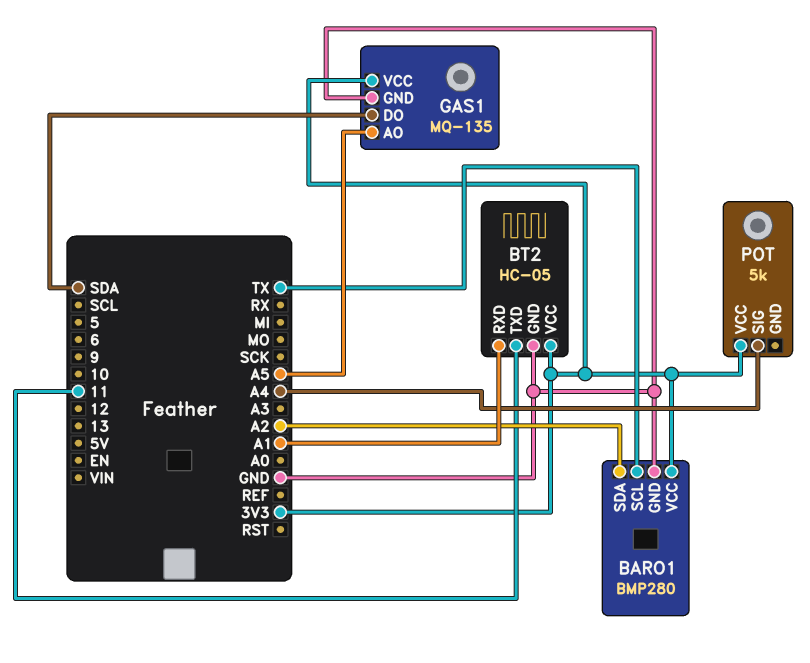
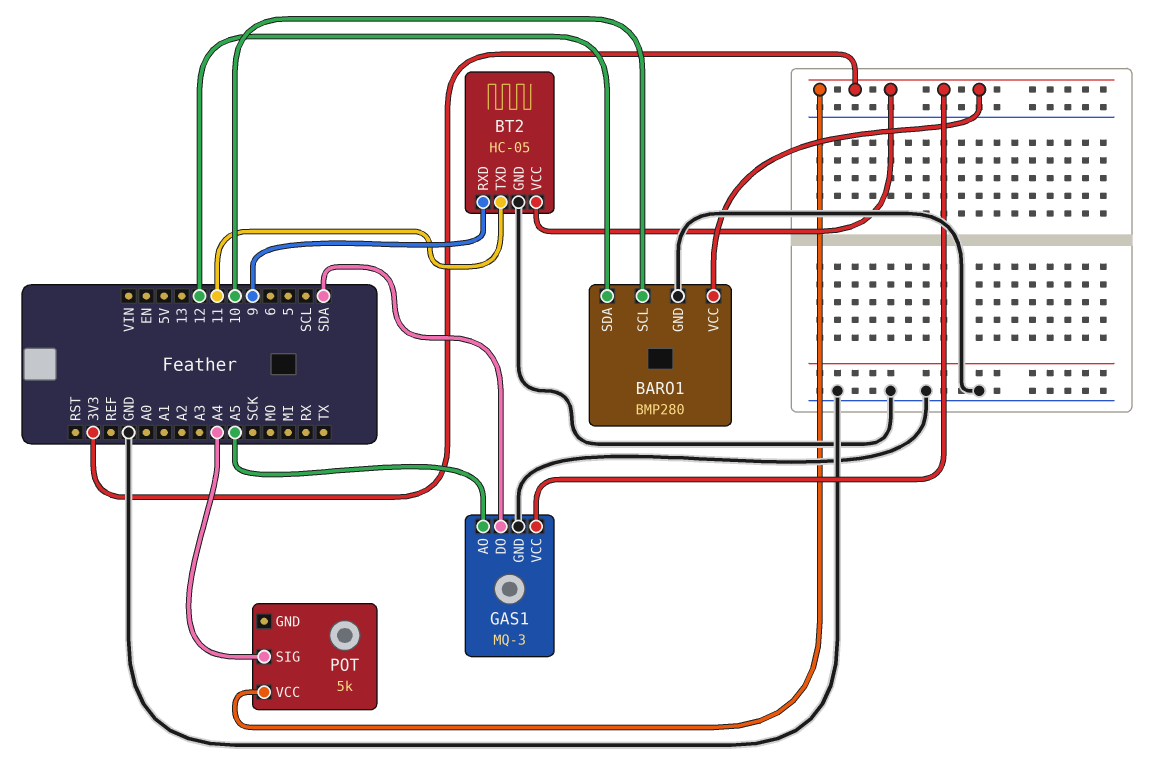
BARO1 pin SCL: TX -> 10
BARO1 pin SDA: A2 -> 12
BT2 pin RXD: A1 -> 9
GAS1: MQ-135 -> MQ-3

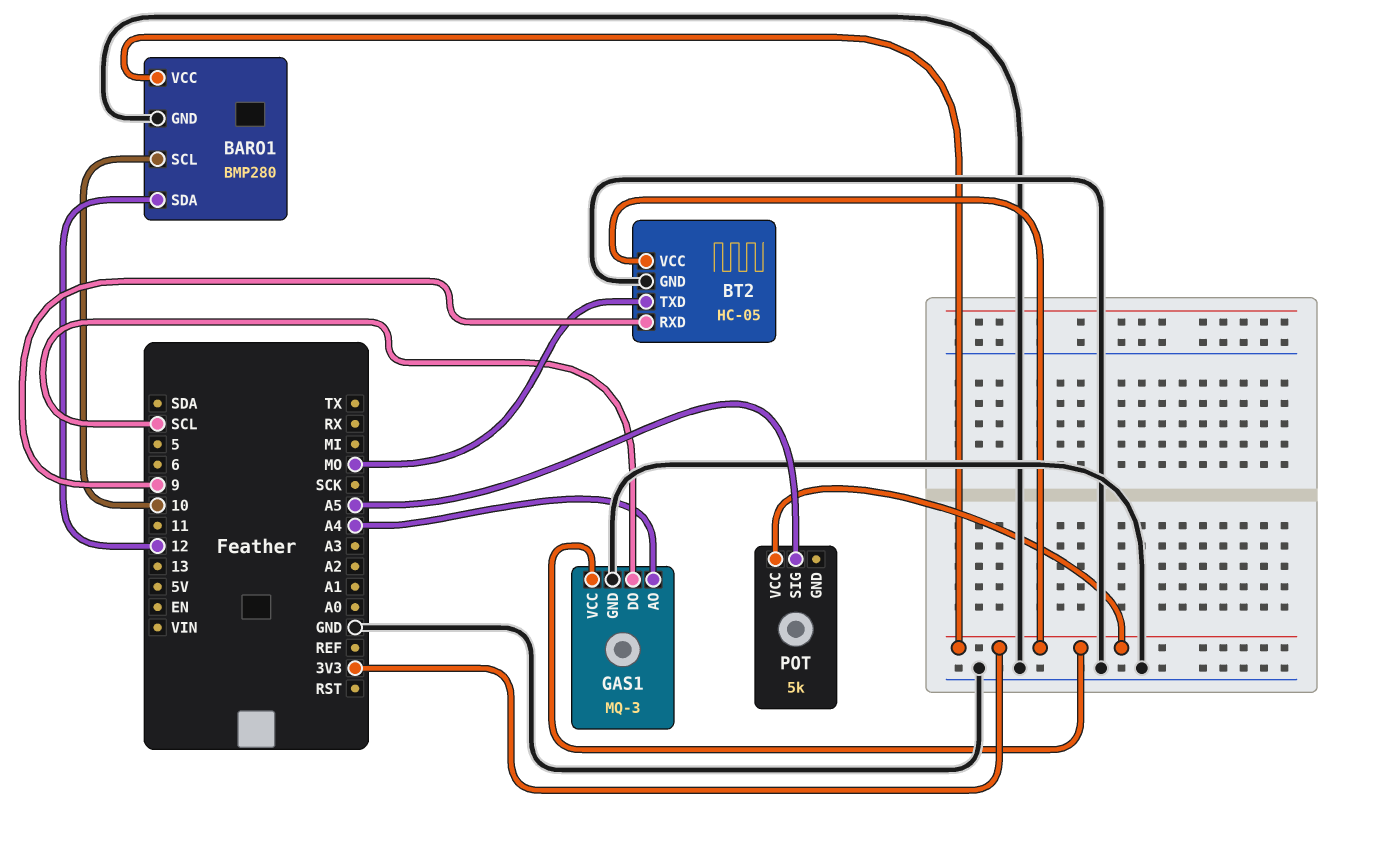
BT2 pin TXD: 11 -> MO
GAS1 pin AO: A5 -> A4
GAS1 pin DO: SDA -> SCL
POT pin SIG: A4 -> A5

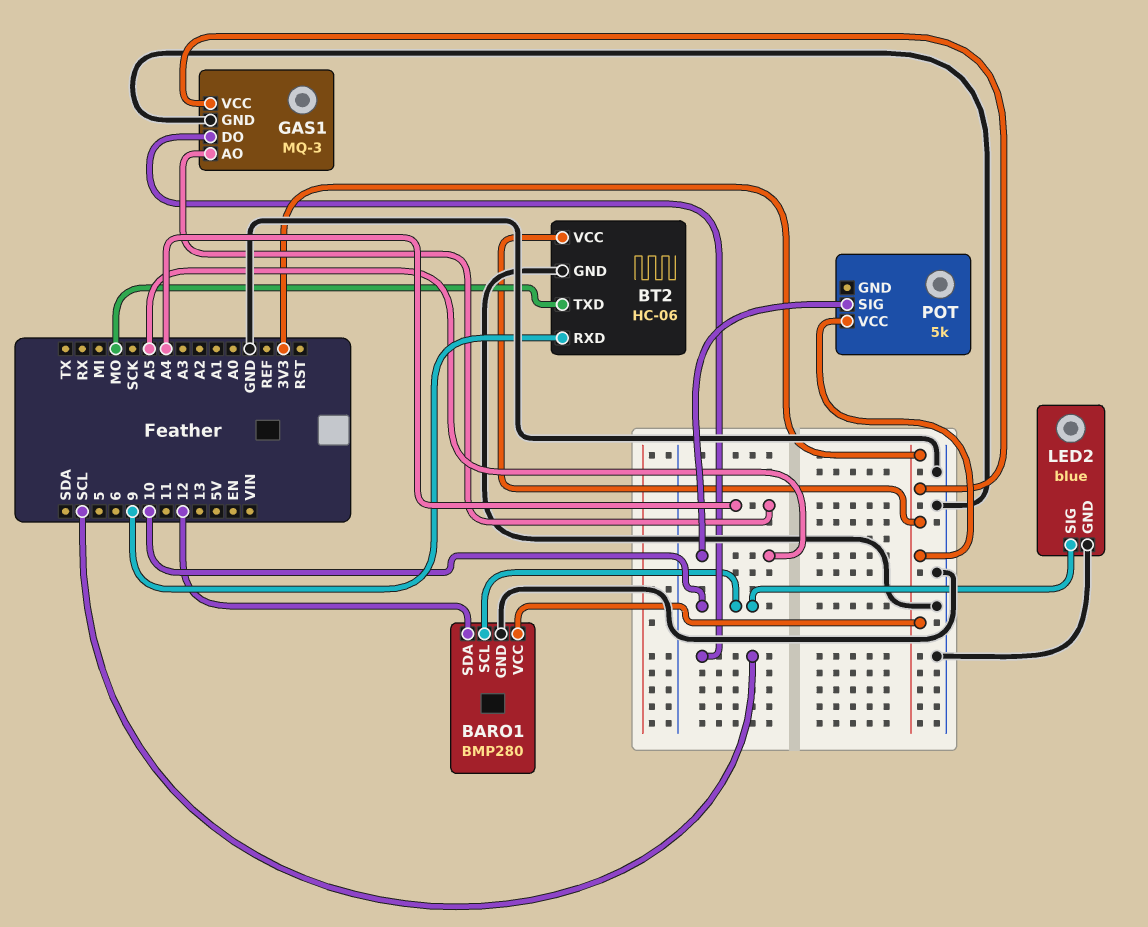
BT2: HC-05 -> HC-06
LED2: none -> blue
LED2 pin GND: none -> GND
LED2 pin SIG: none -> 10

